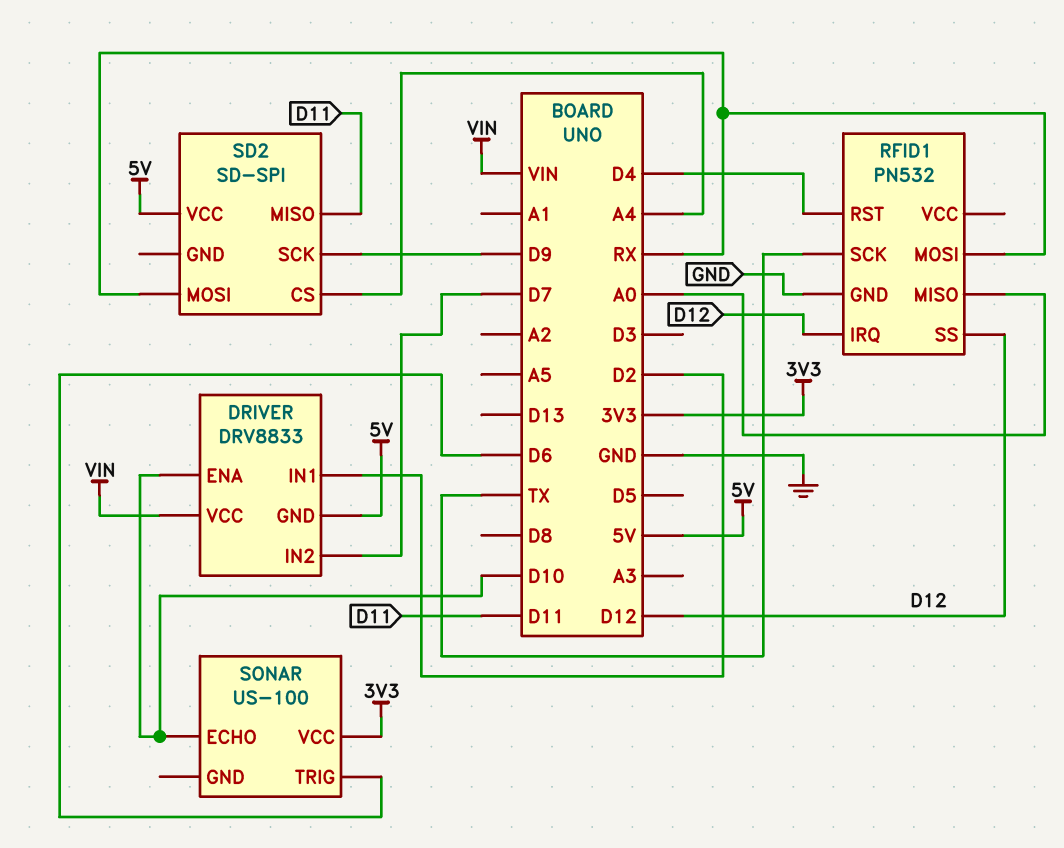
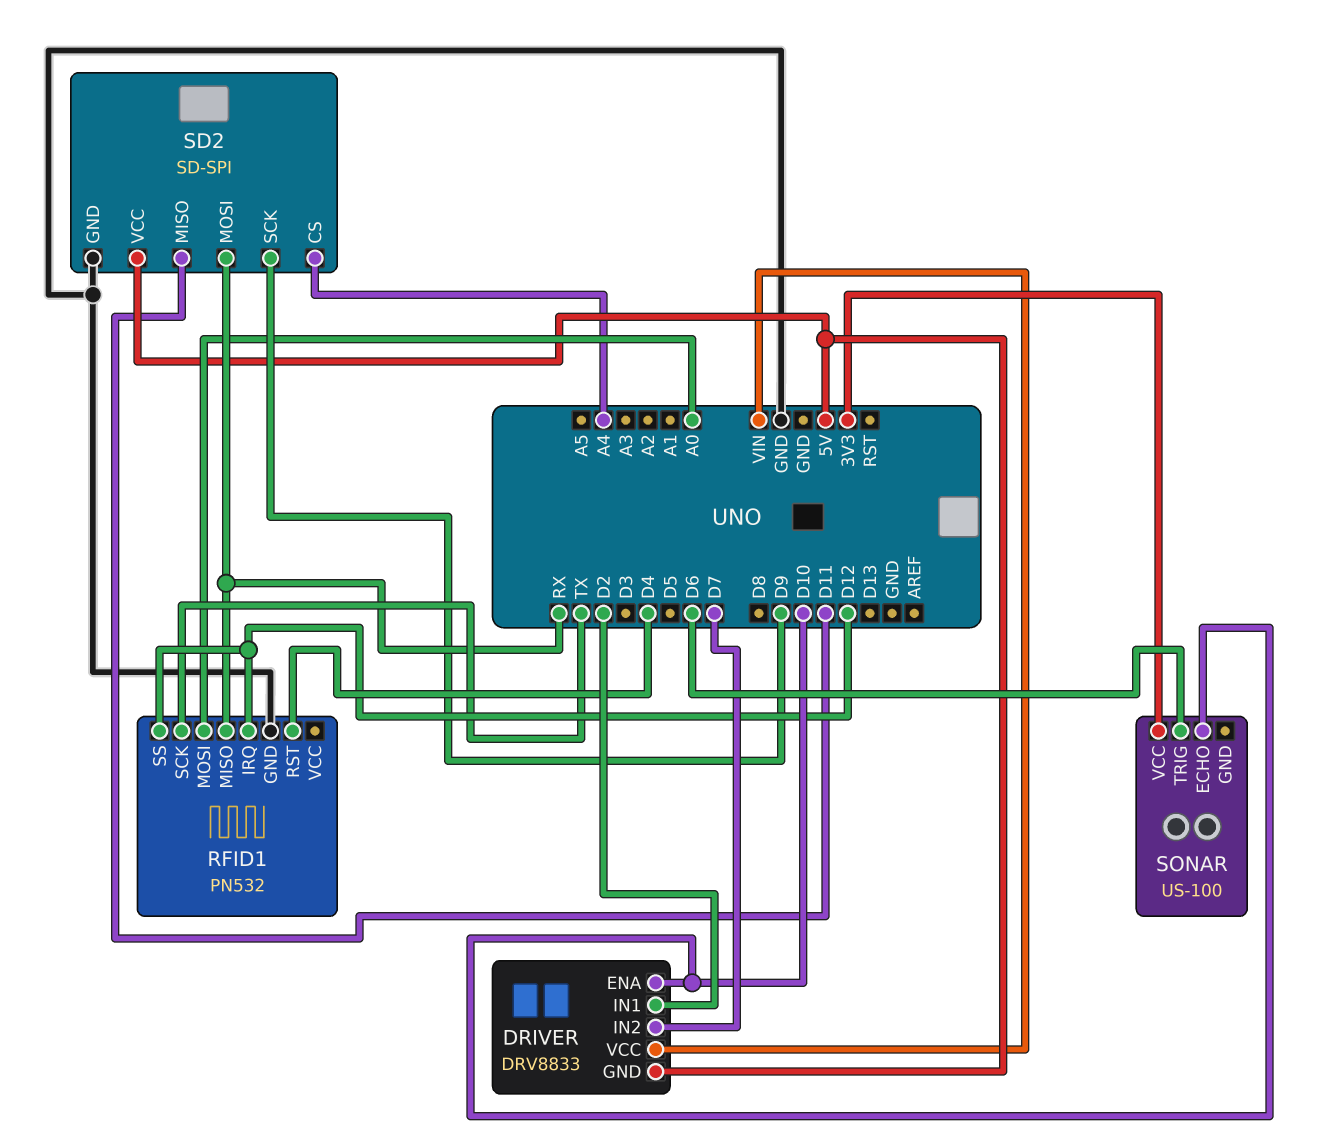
RFID1 pin MISO: A0 -> RX
RFID1 pin MOSI: RX -> A0
SD2 pin GND: none -> GND

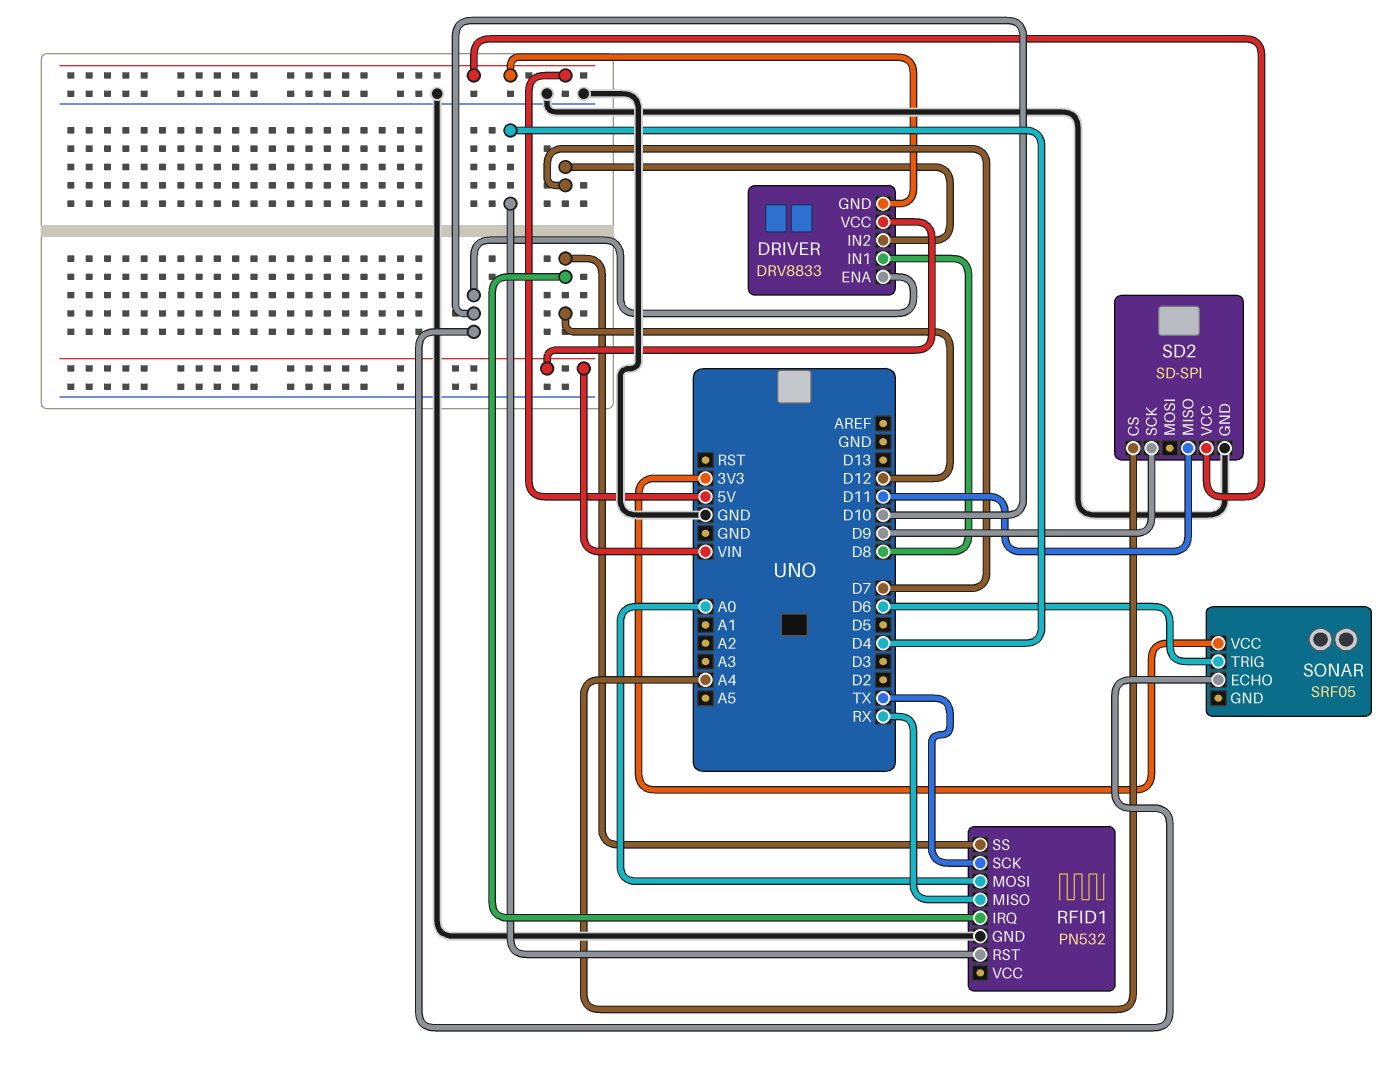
DRIVER pin IN1: D2 -> D8
SD2 pin MOSI: RX -> none
SONAR: US-100 -> SRF05

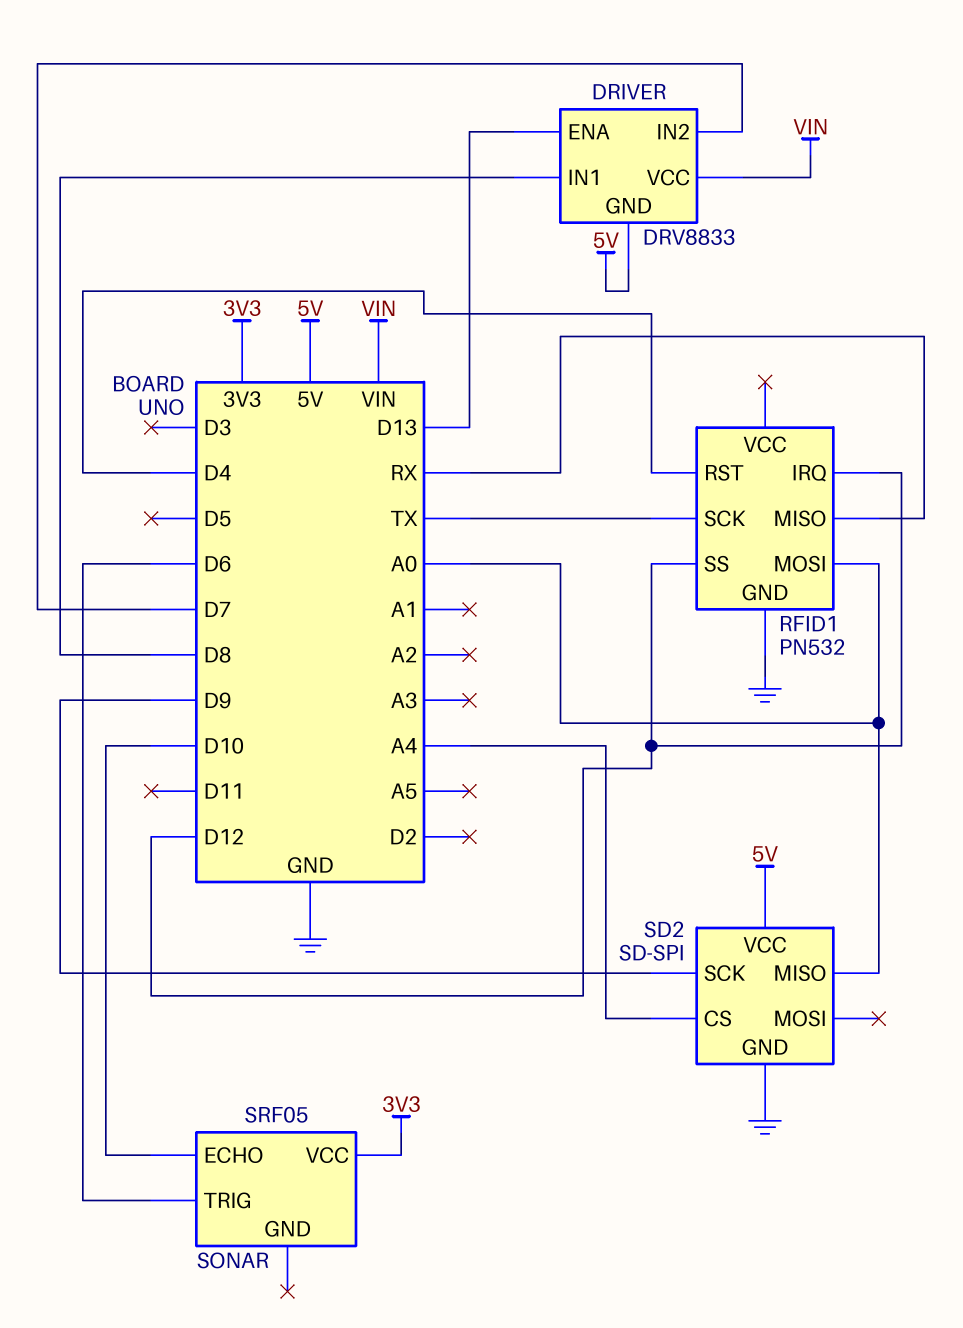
DRIVER pin ENA: D10 -> D13
SD2 pin MISO: D11 -> A0

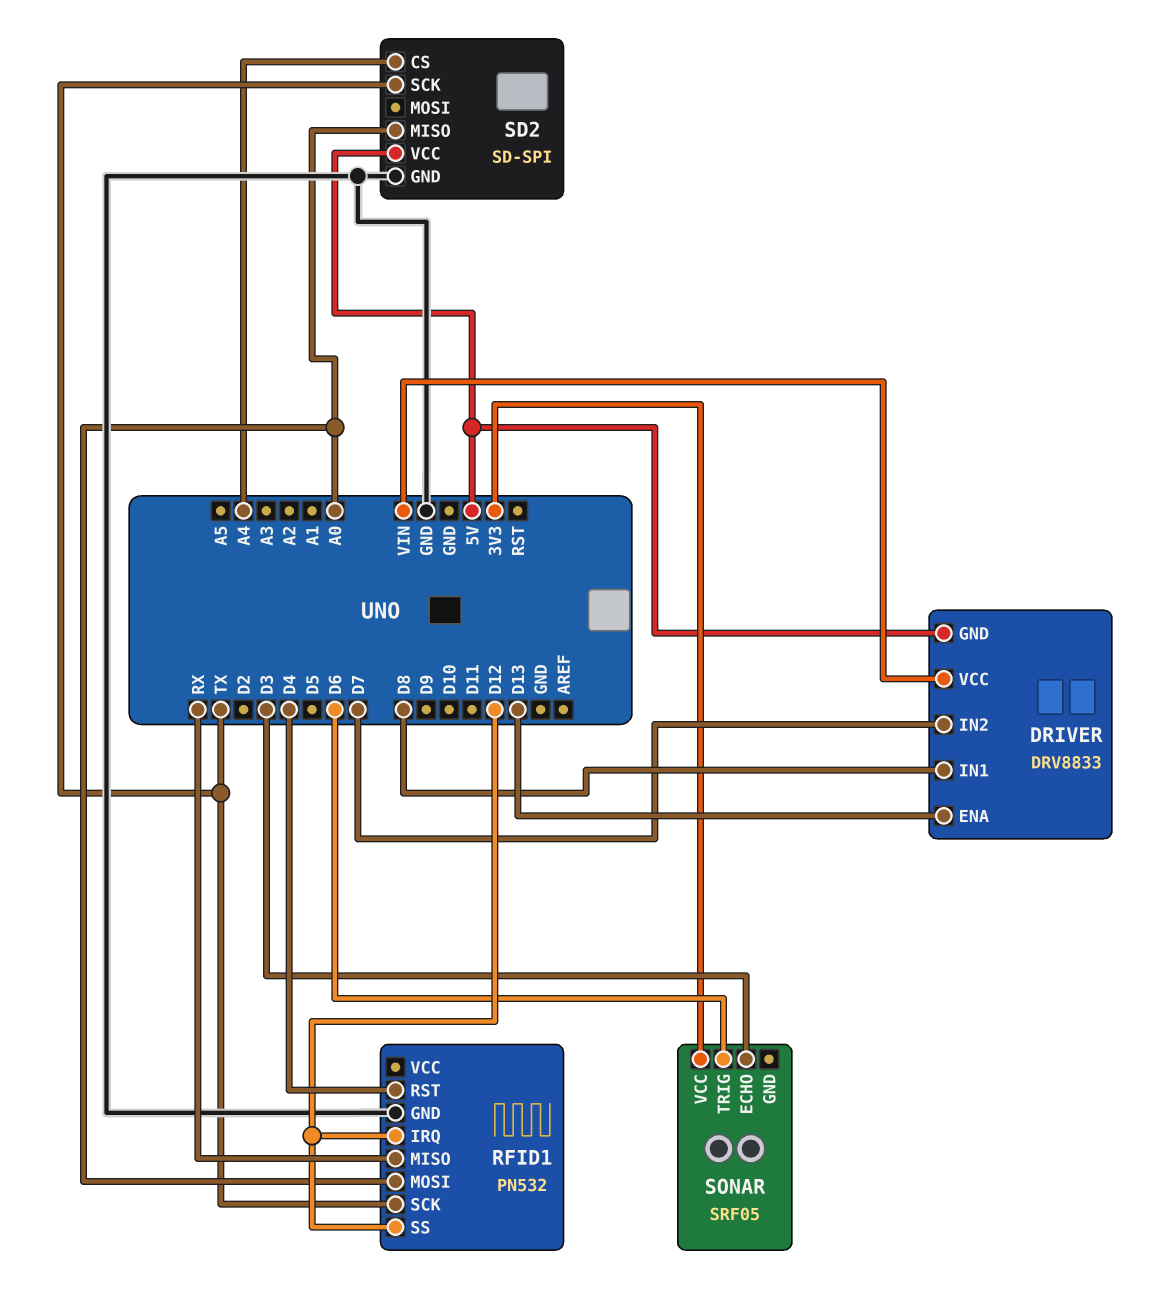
SD2 pin SCK: D9 -> TX
SONAR pin ECHO: D10 -> D3

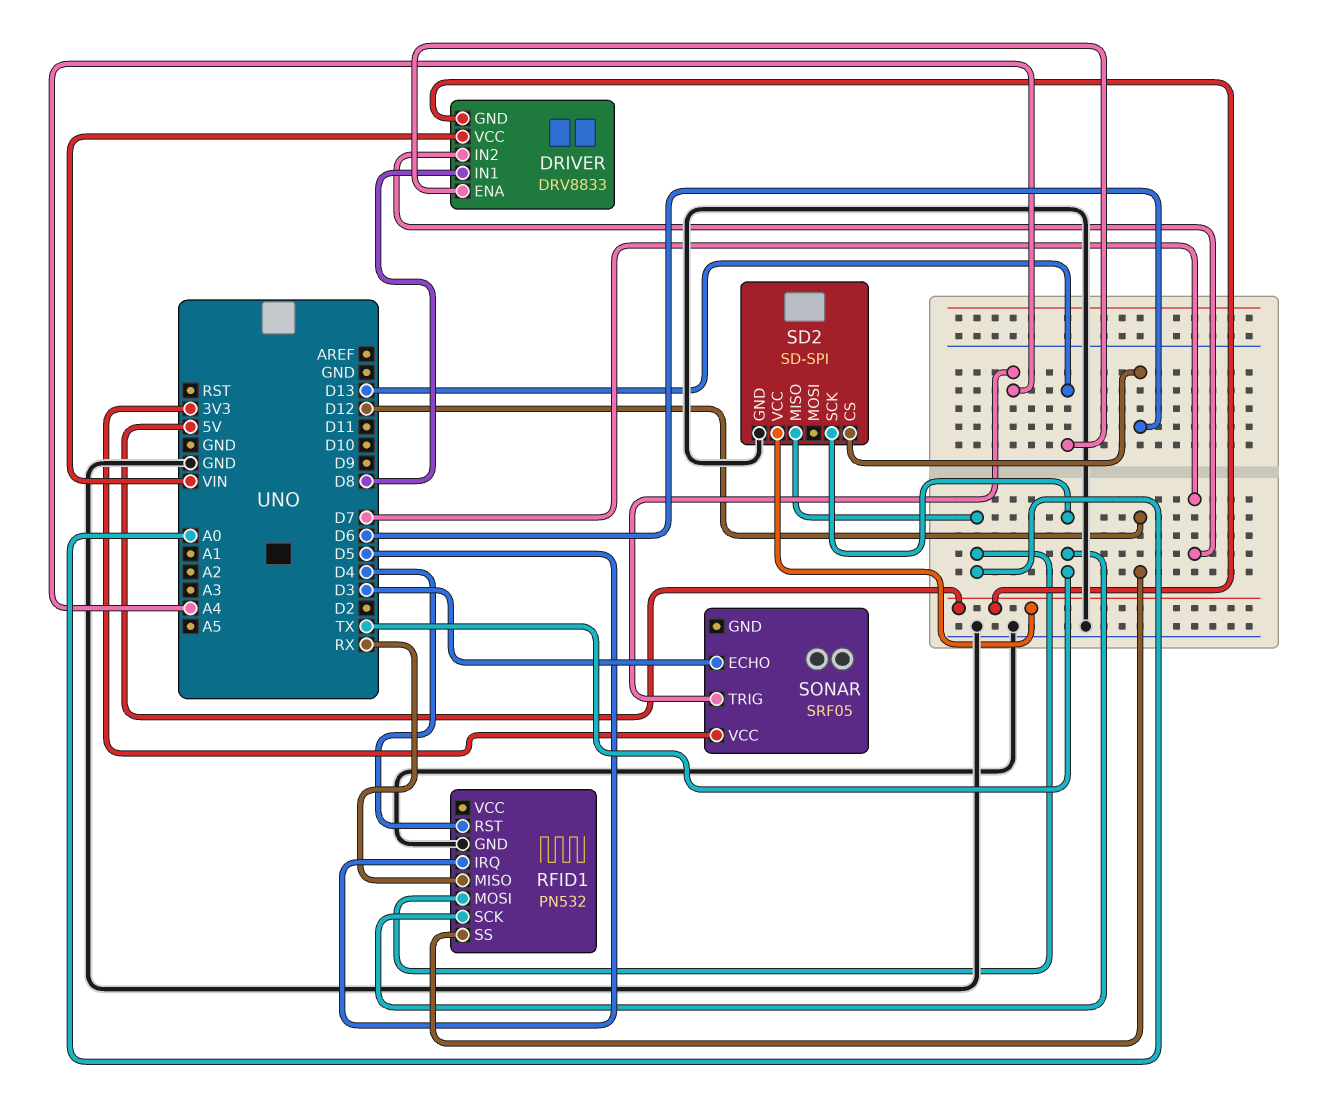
RFID1 pin IRQ: D12 -> D5
SD2 pin CS: A4 -> D6
SONAR pin TRIG: D6 -> A4

